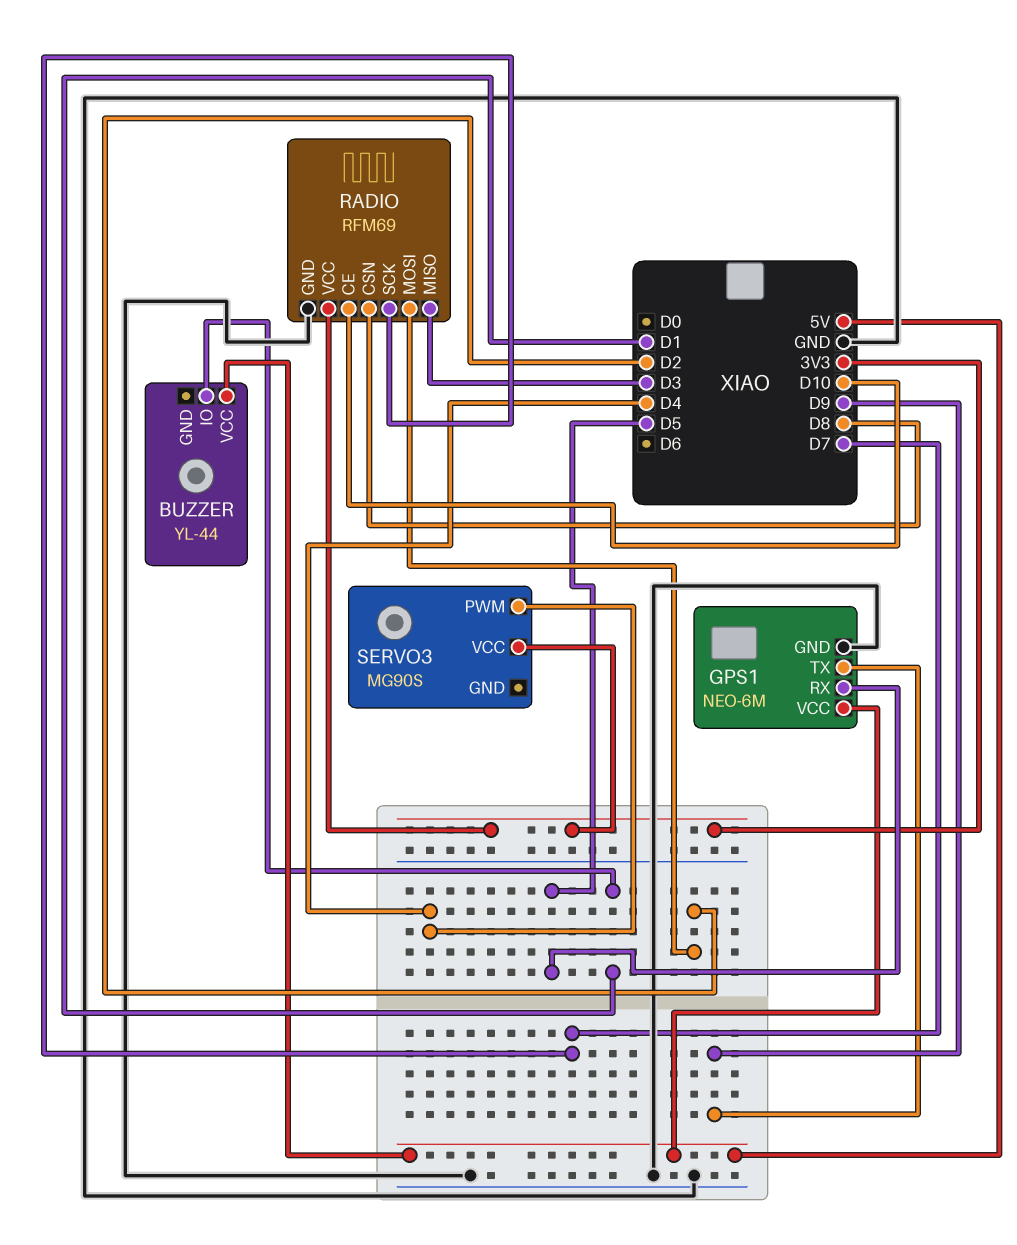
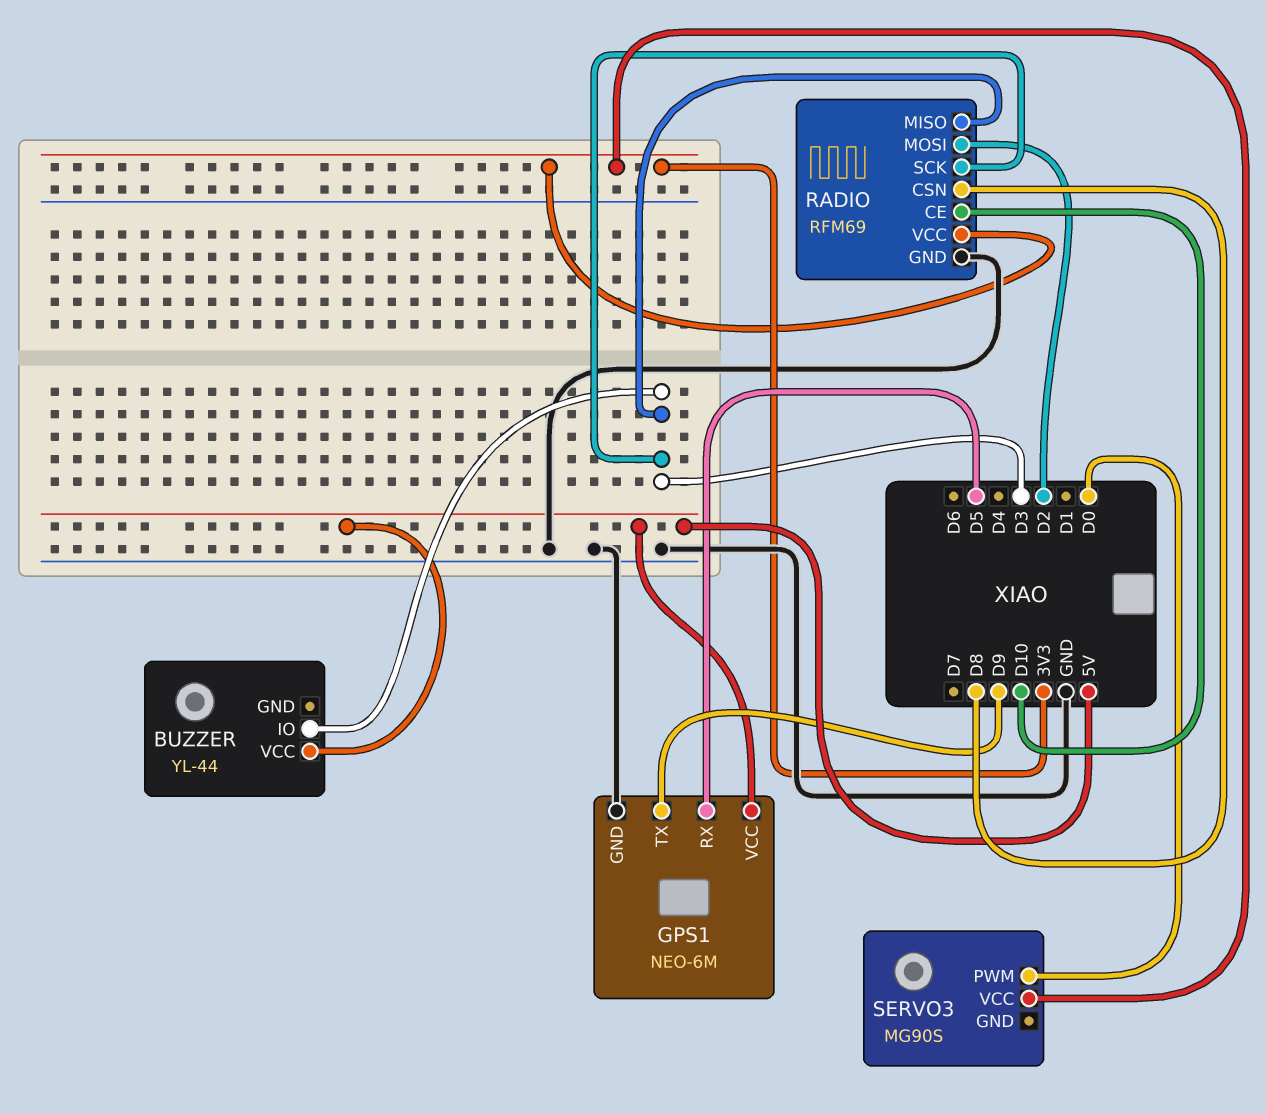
BUZZER pin IO: D1 -> D3
RADIO pin SCK: D7 -> D3
SERVO3 pin PWM: D4 -> D0

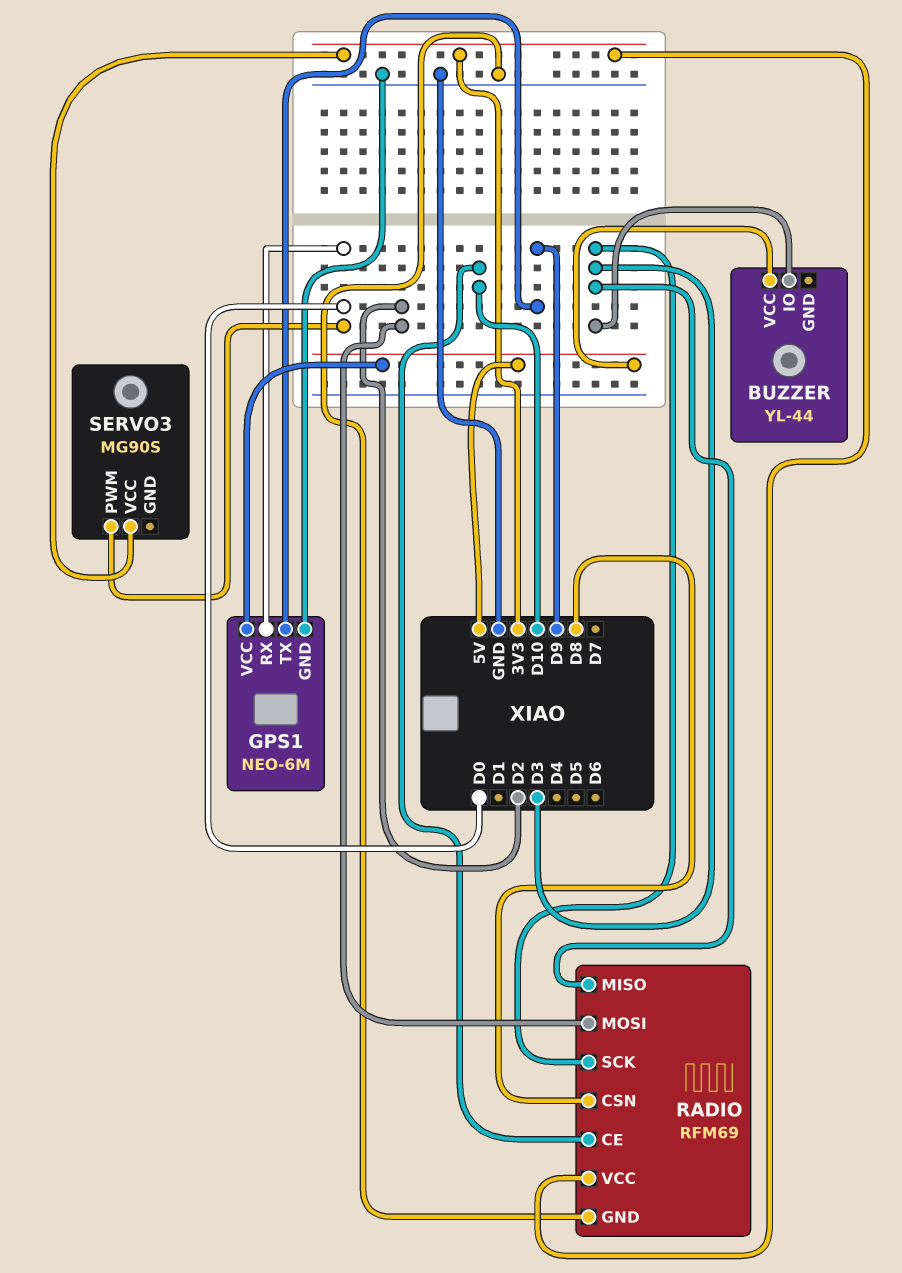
GPS1 pin RX: D5 -> D0

